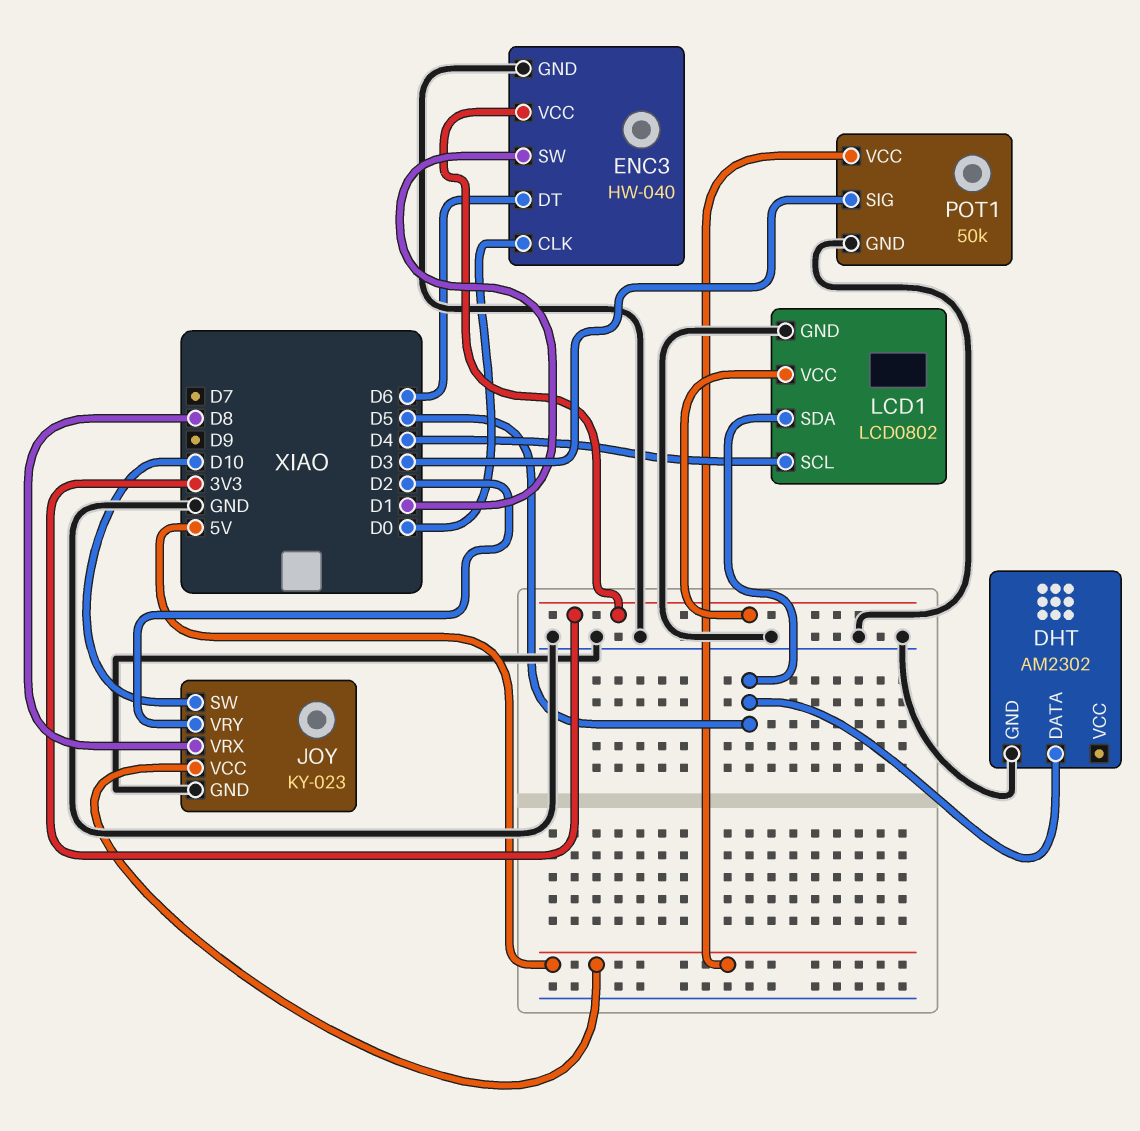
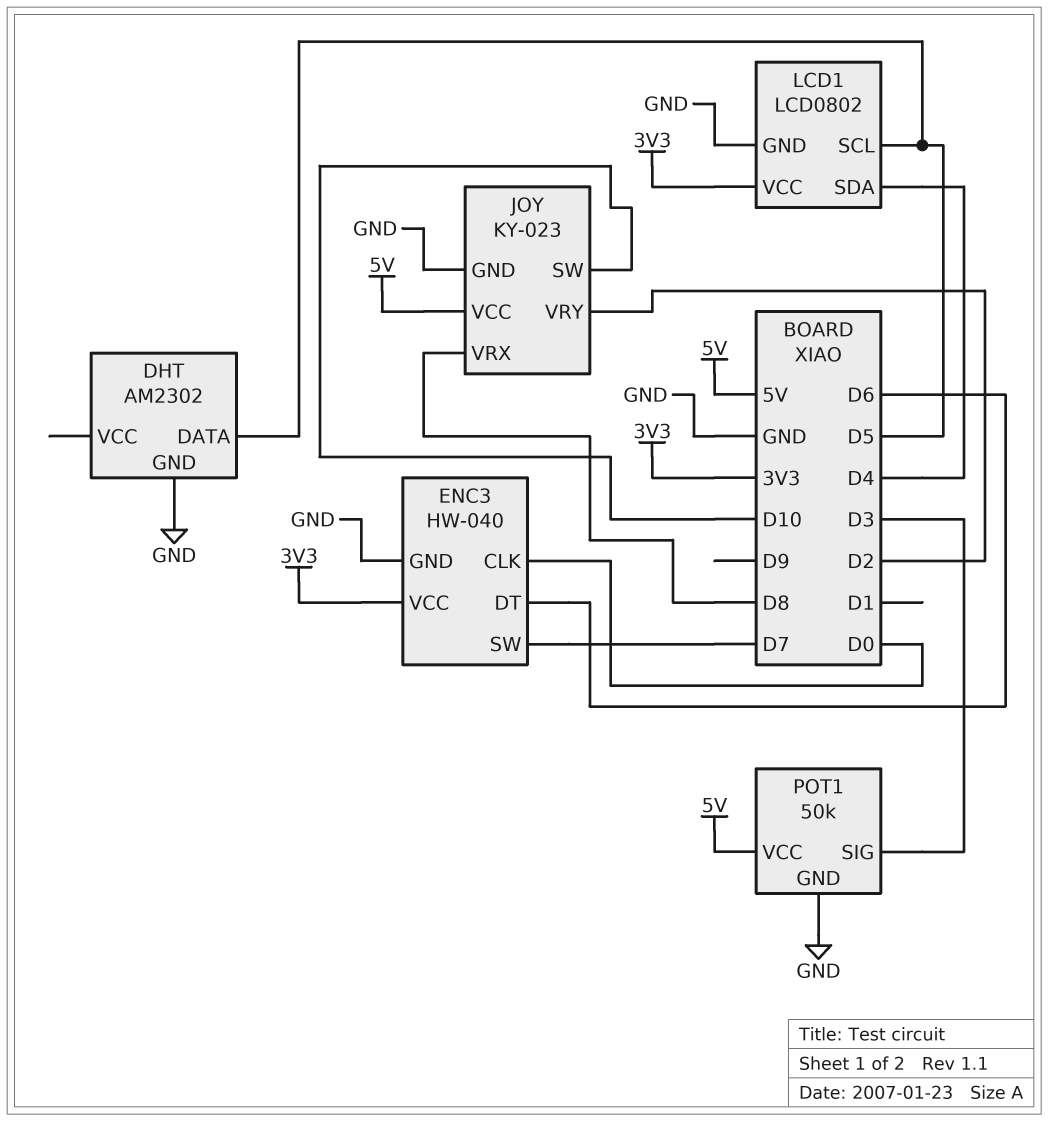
ENC3 pin SW: D1 -> D7
LCD1 pin SCL: D4 -> D5
LCD1 pin SDA: D5 -> D4

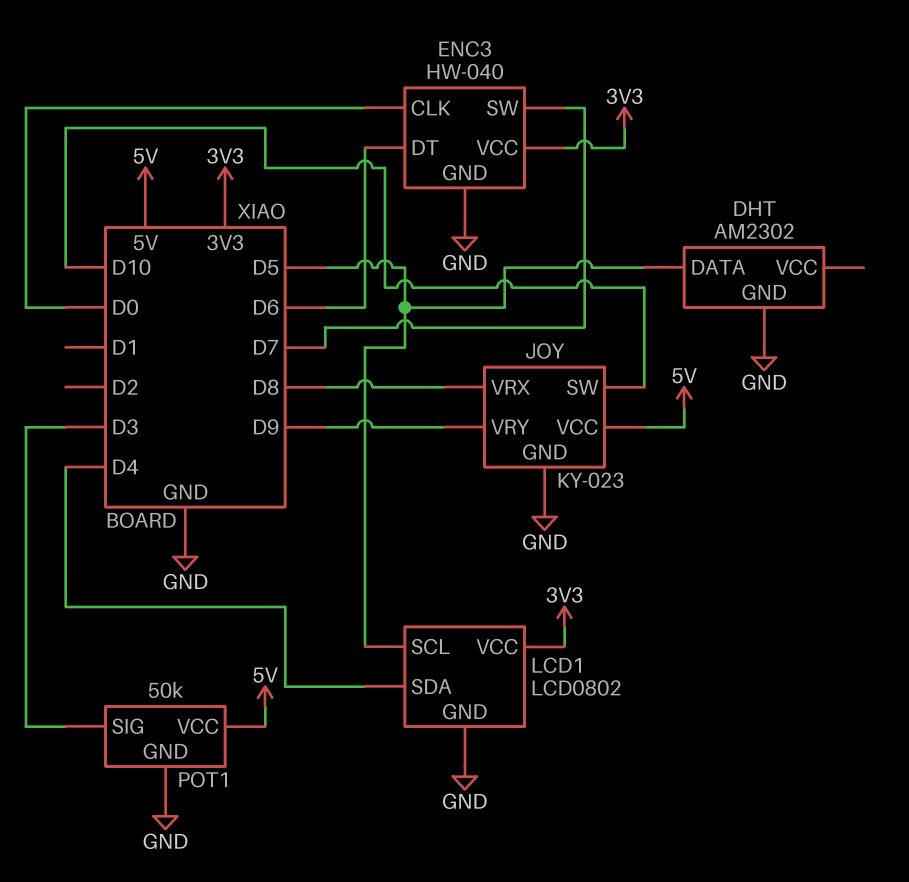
JOY pin VRY: D2 -> D9

